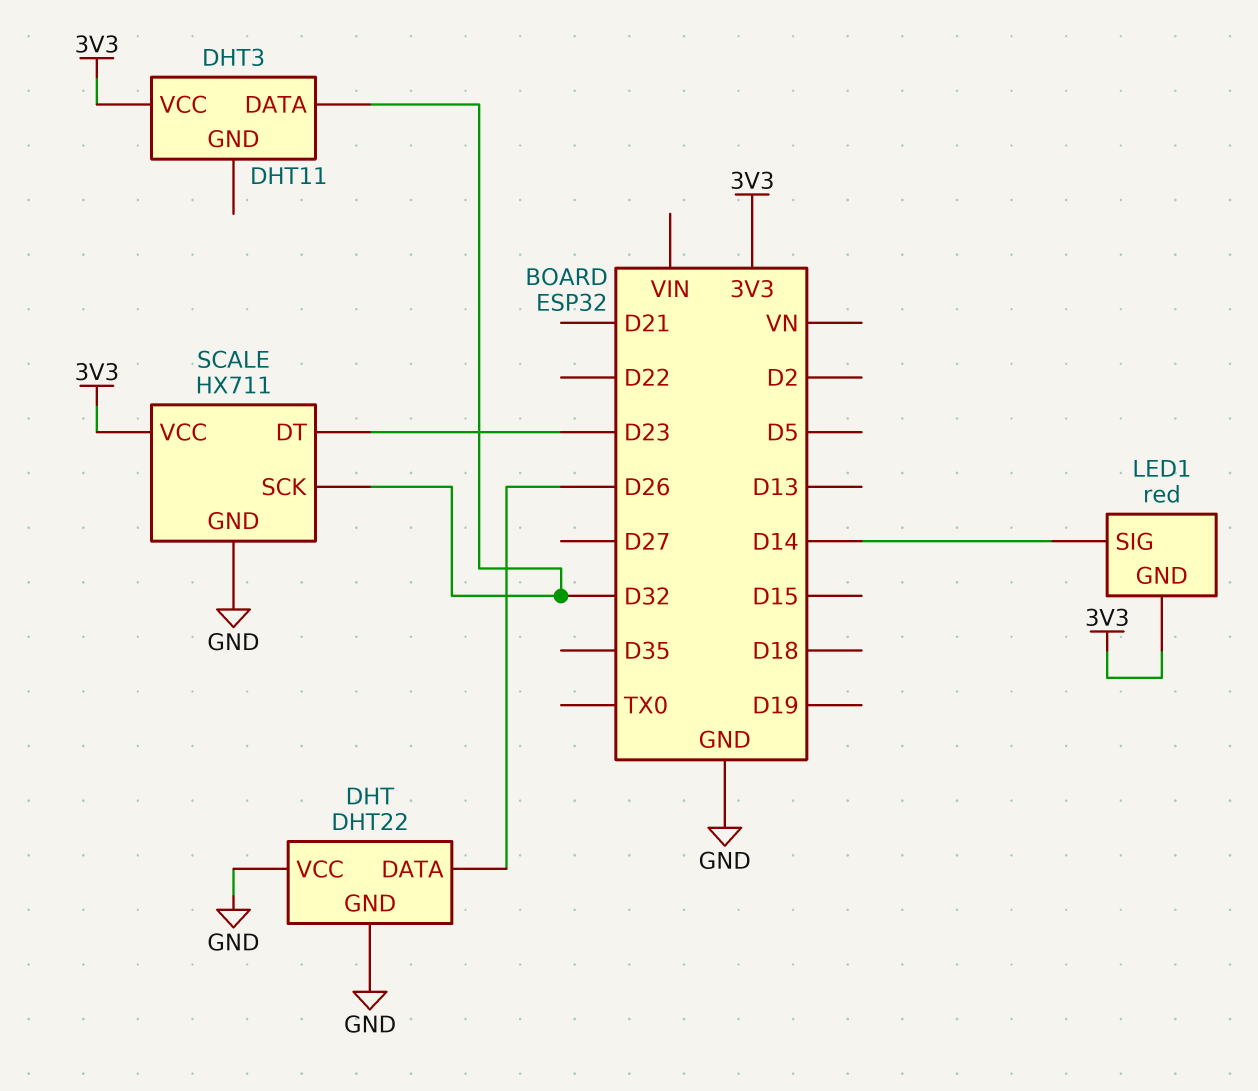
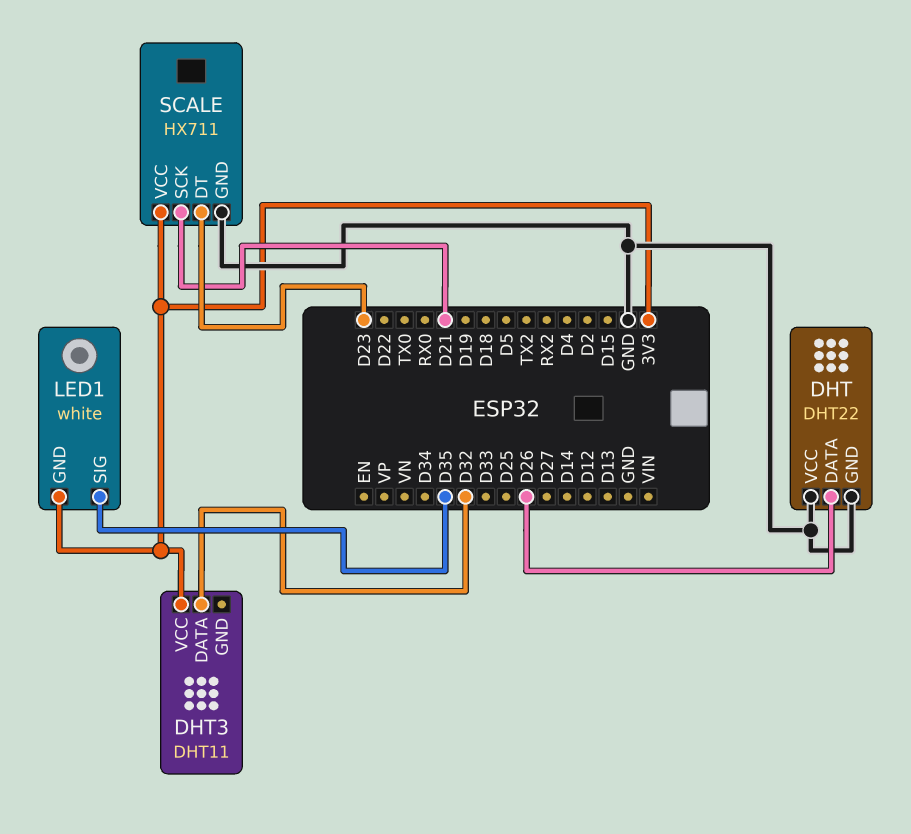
LED1: red -> white
LED1 pin SIG: D14 -> D35
SCALE pin SCK: D32 -> D21

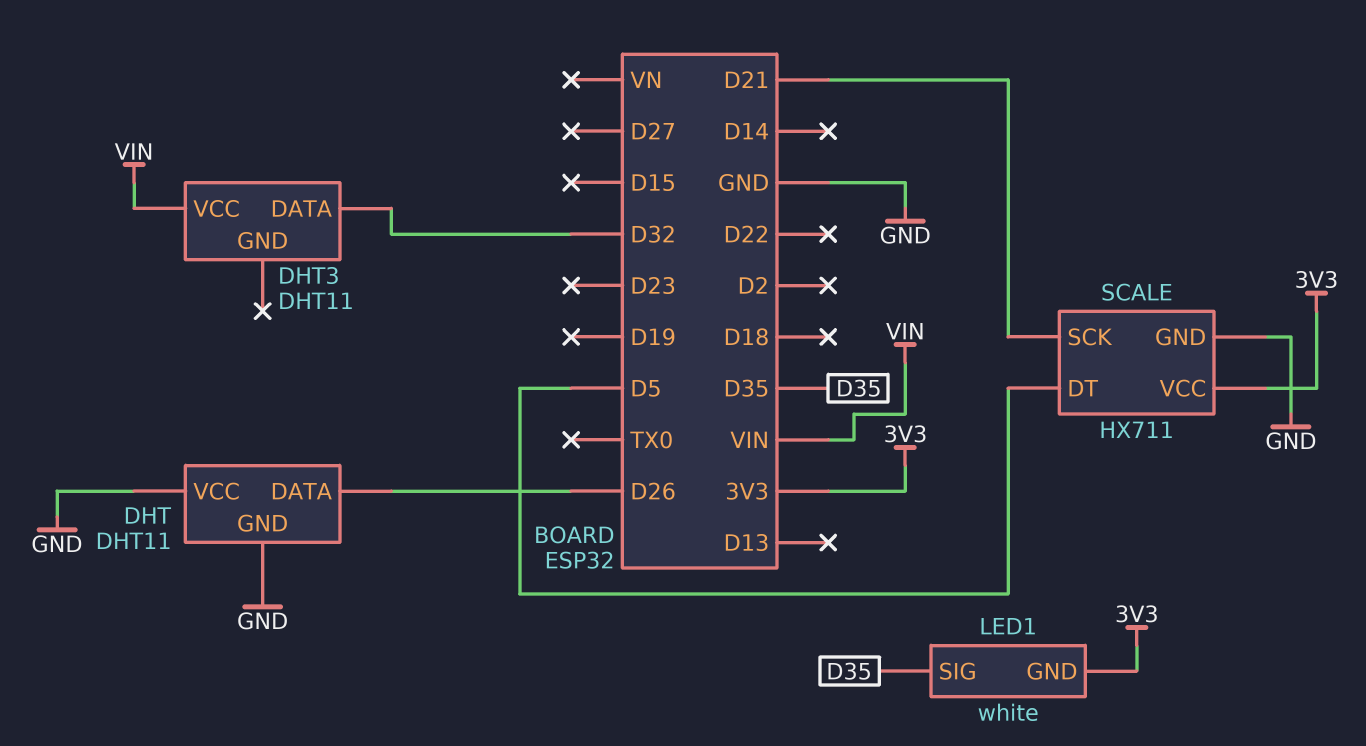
DHT: DHT22 -> DHT11
DHT3 pin VCC: 3V3 -> VIN
SCALE pin DT: D23 -> D5

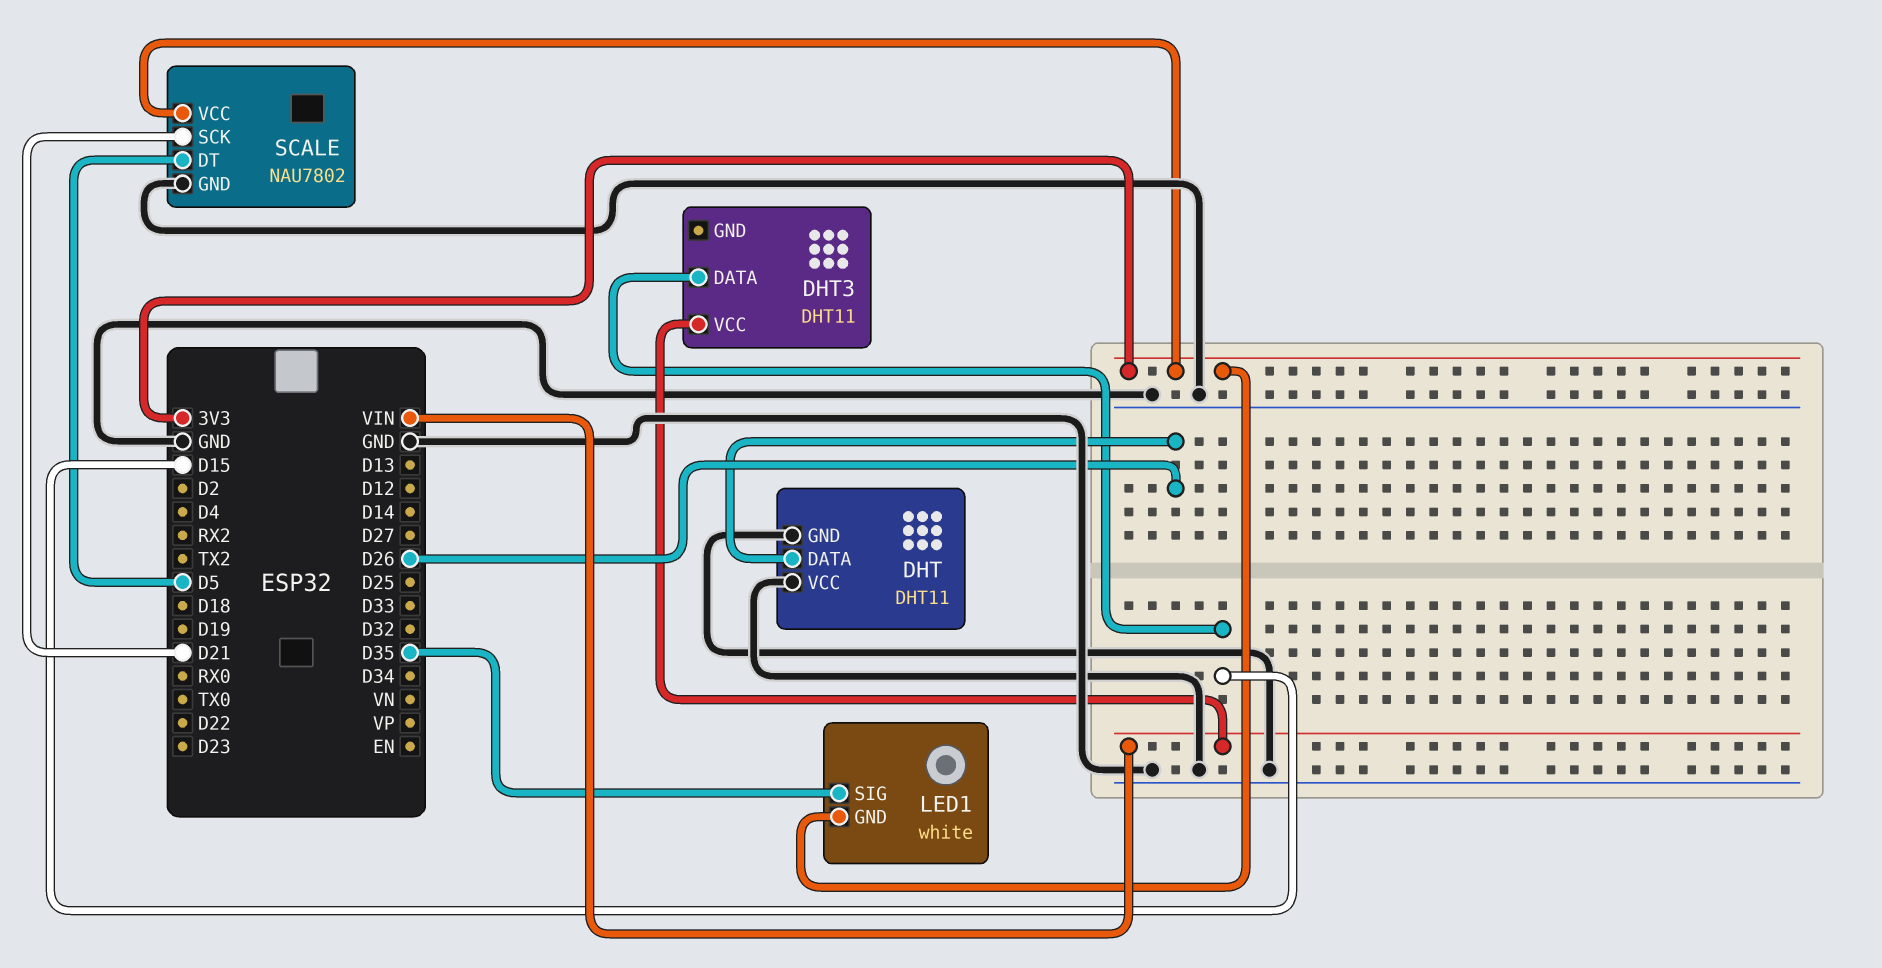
DHT3 pin DATA: D32 -> D15
SCALE: HX711 -> NAU7802

